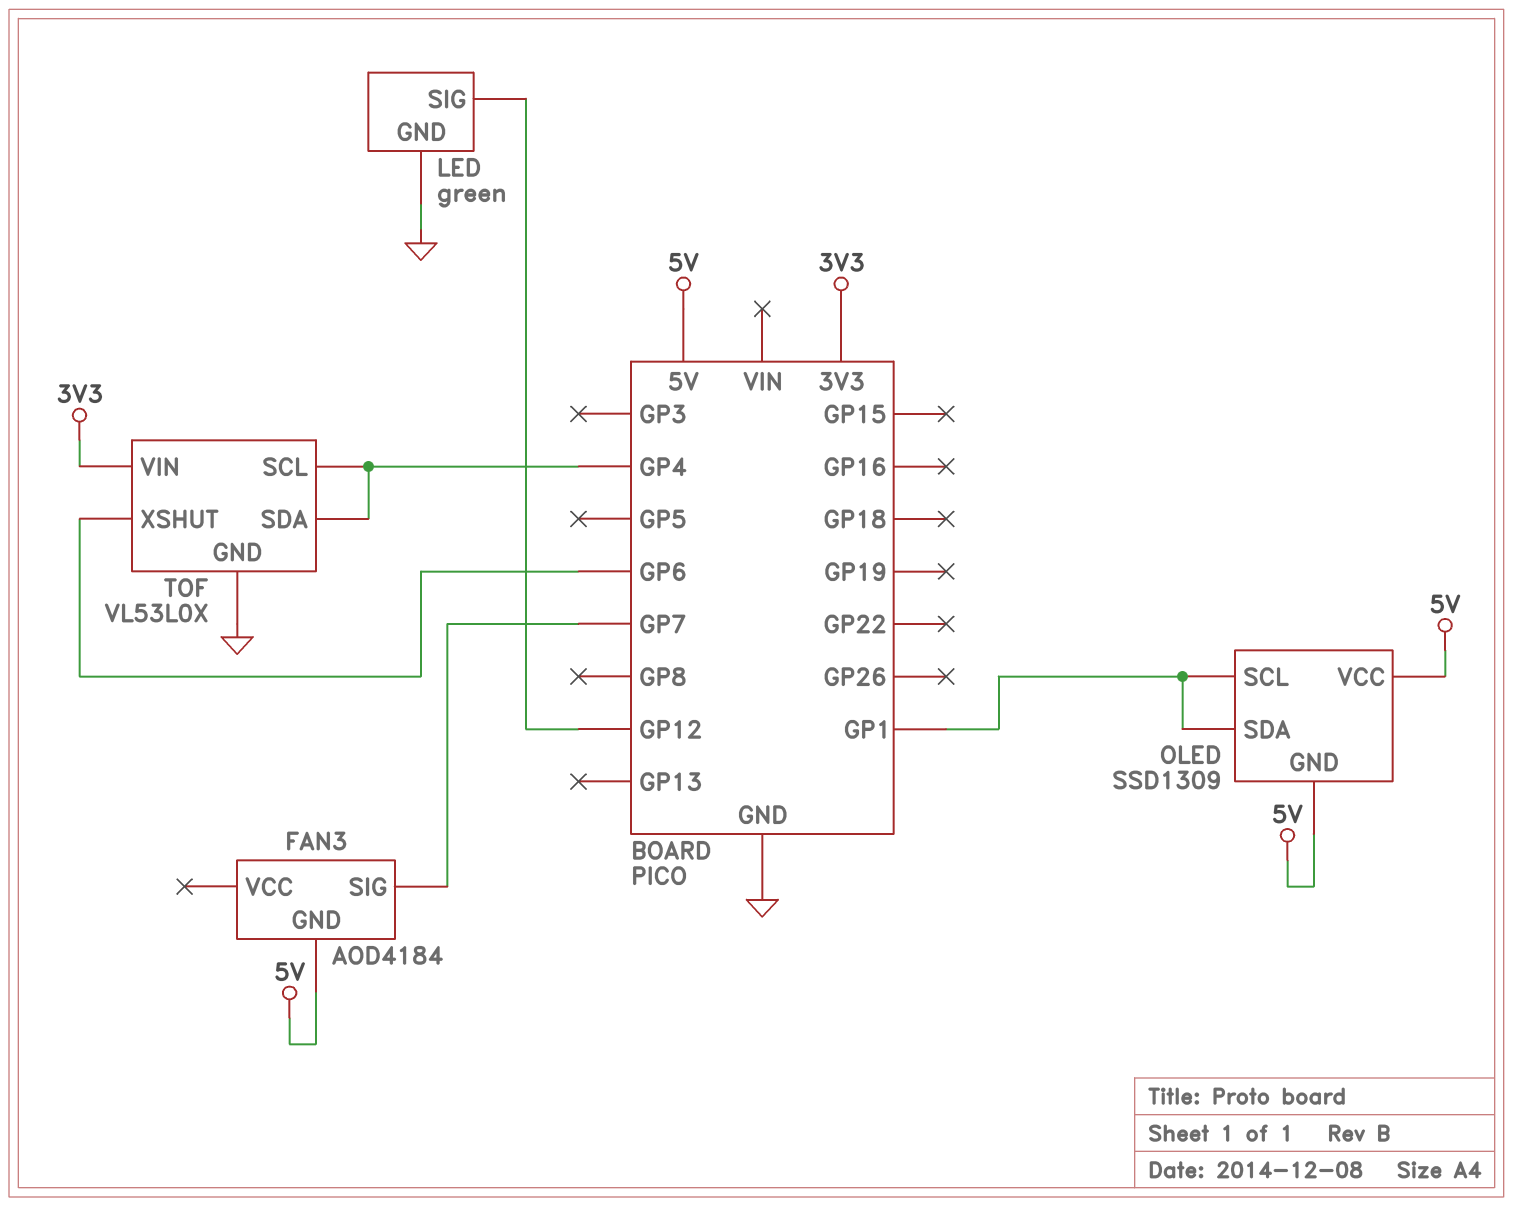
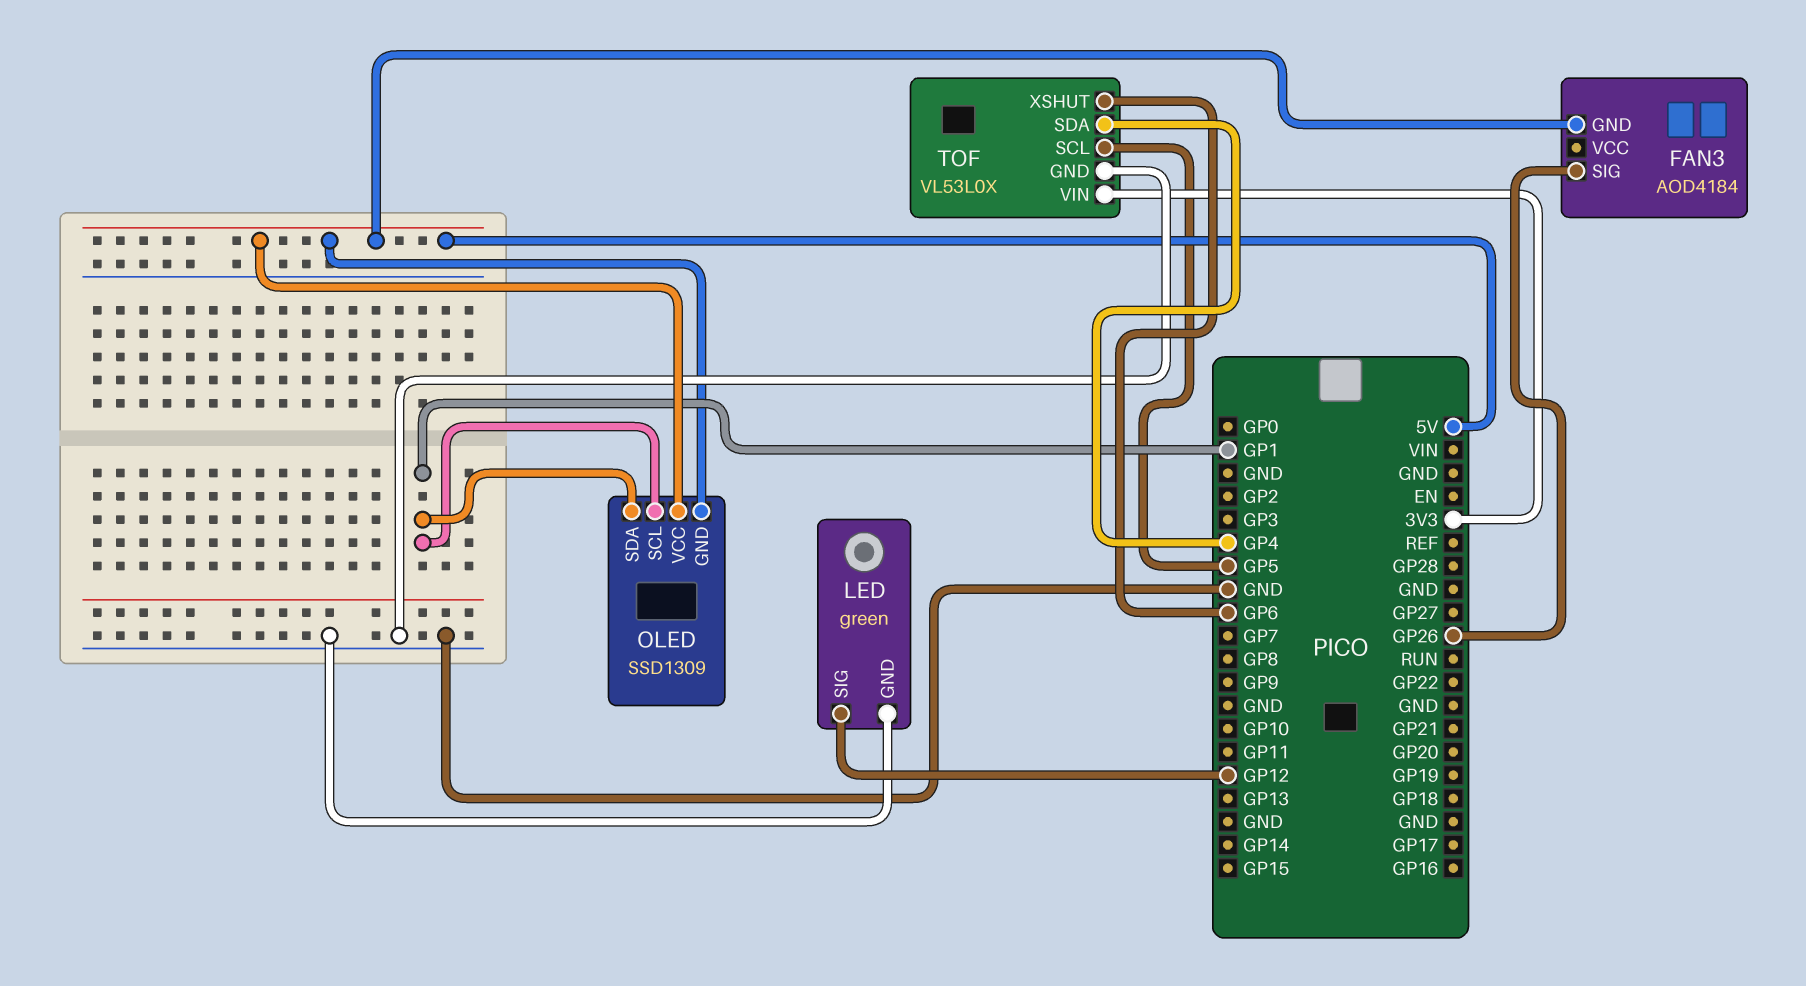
FAN3 pin SIG: GP7 -> GP26
TOF pin SCL: GP4 -> GP5

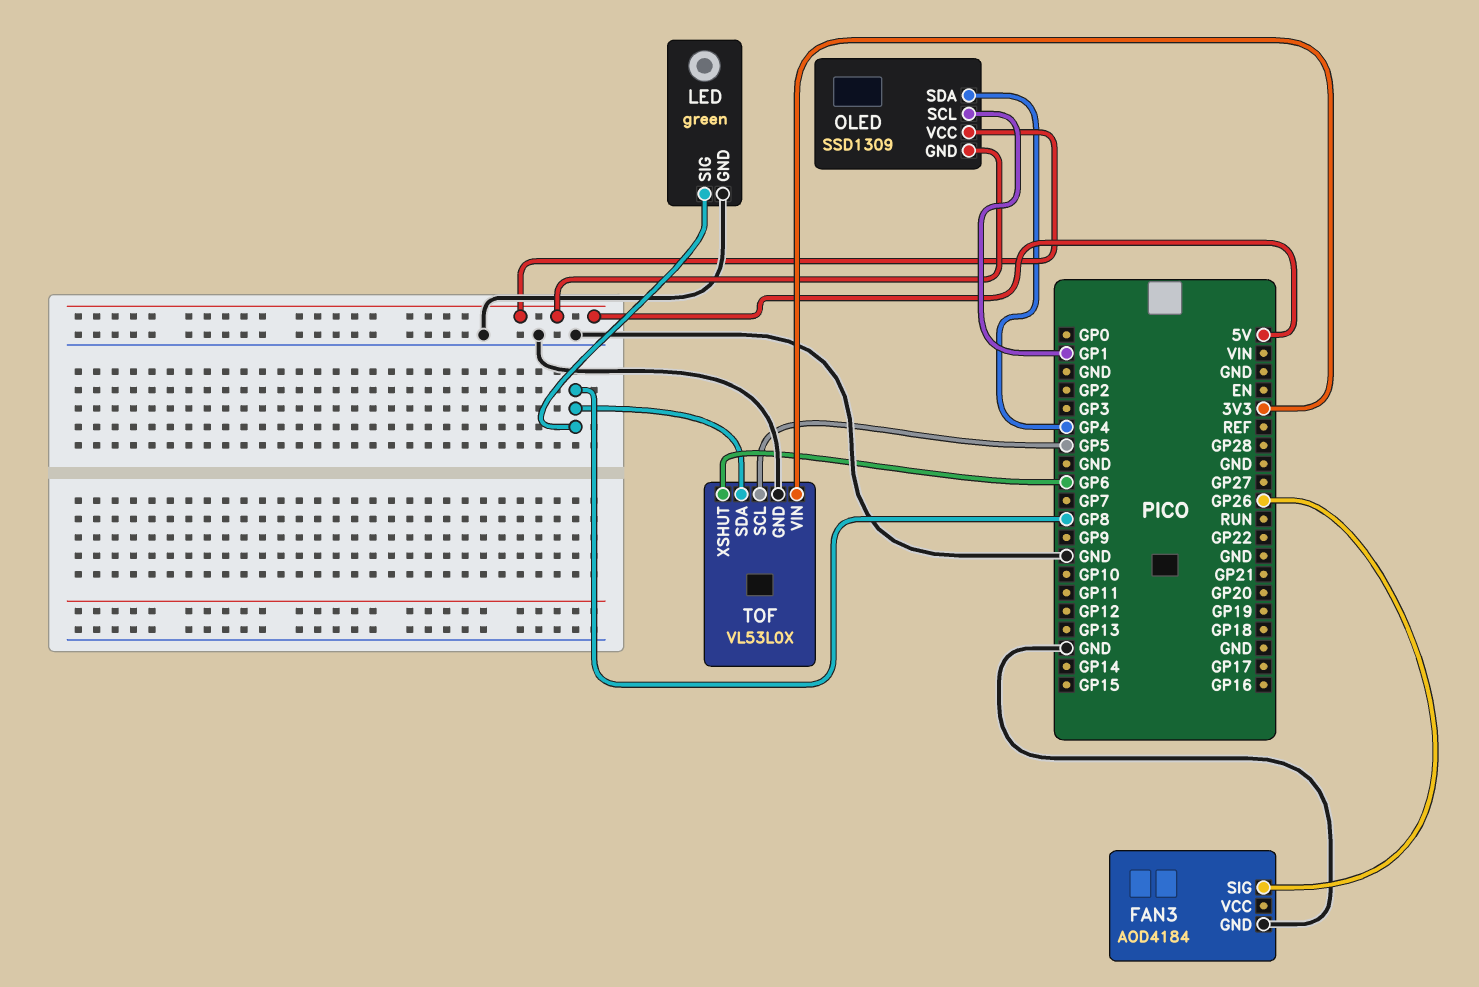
FAN3 pin GND: 5V -> GND
LED pin SIG: GP12 -> GP8
OLED pin SDA: GP1 -> GP4
TOF pin SDA: GP4 -> GP8

